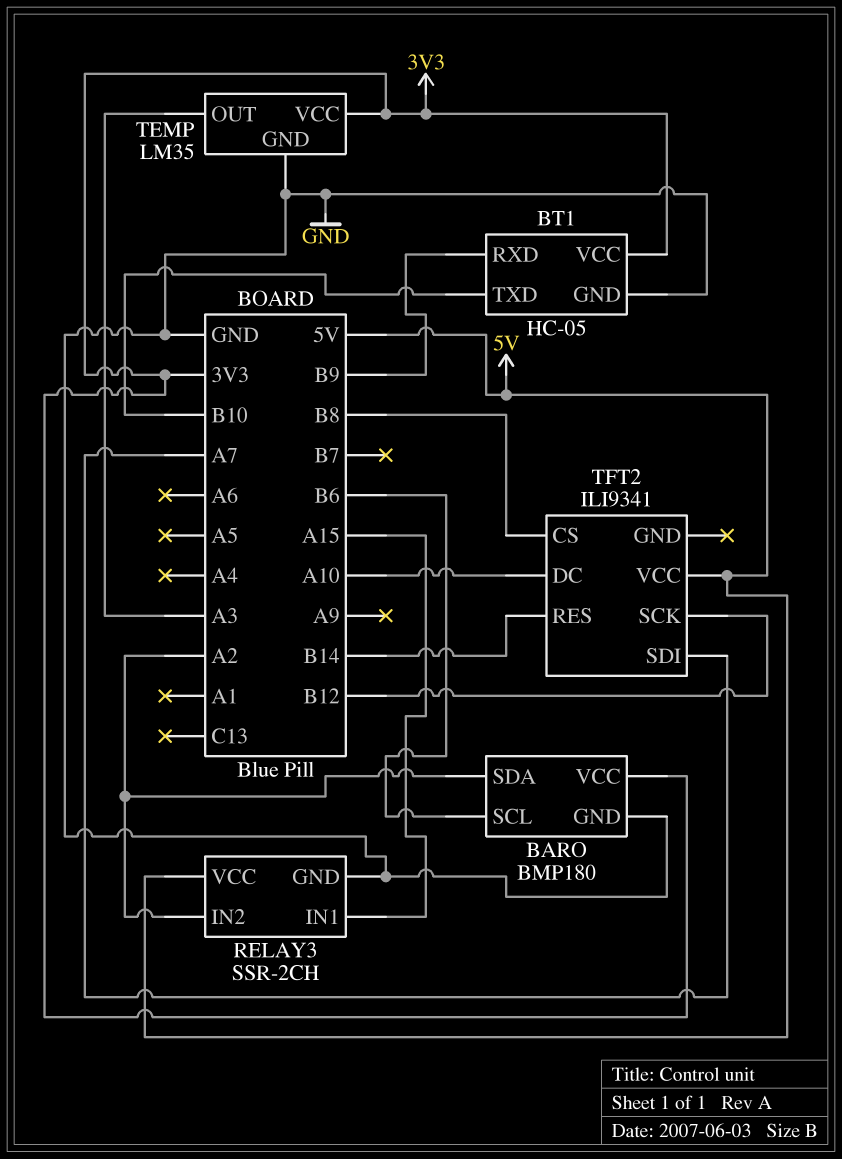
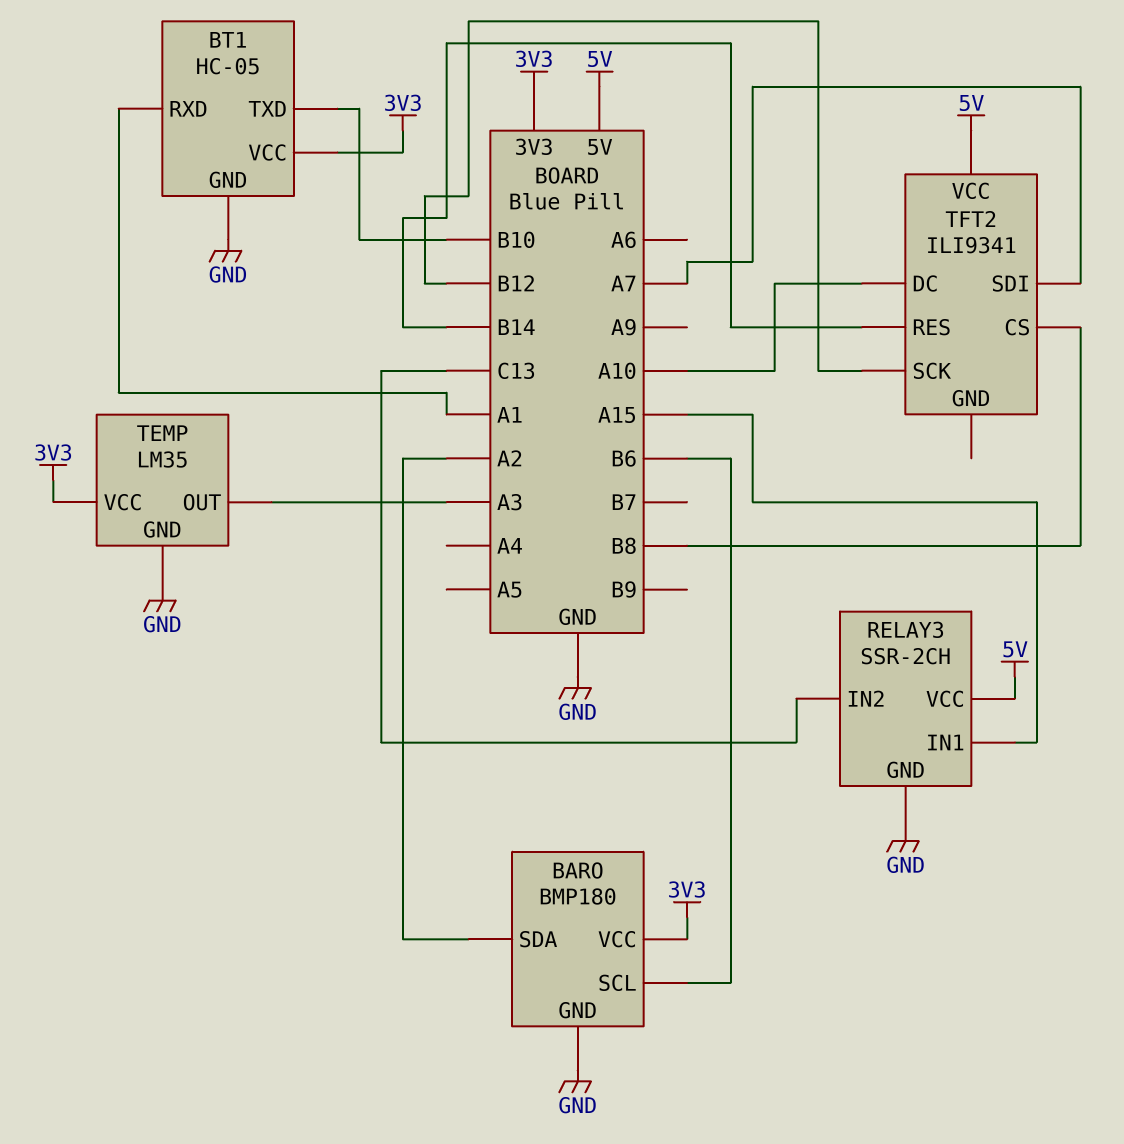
BT1 pin RXD: B9 -> A1
RELAY3 pin IN2: A2 -> C13

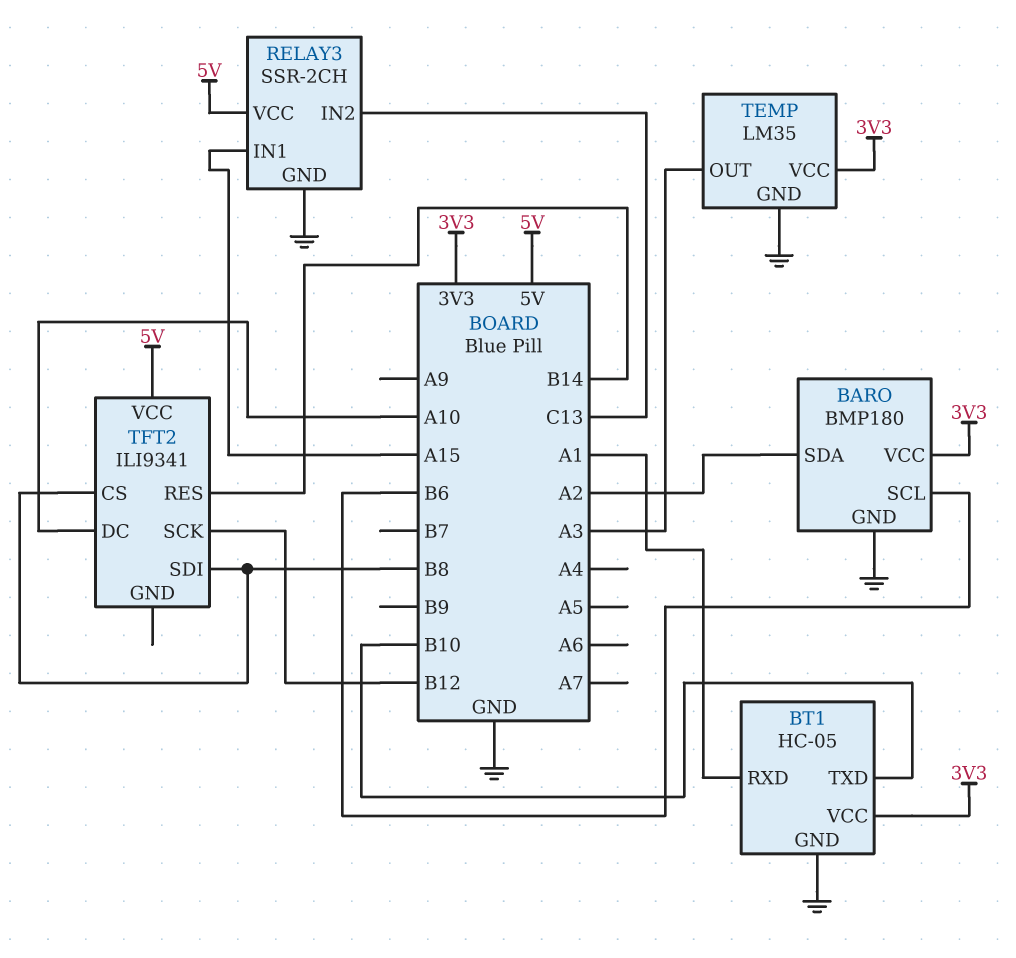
TFT2 pin SDI: A7 -> B8

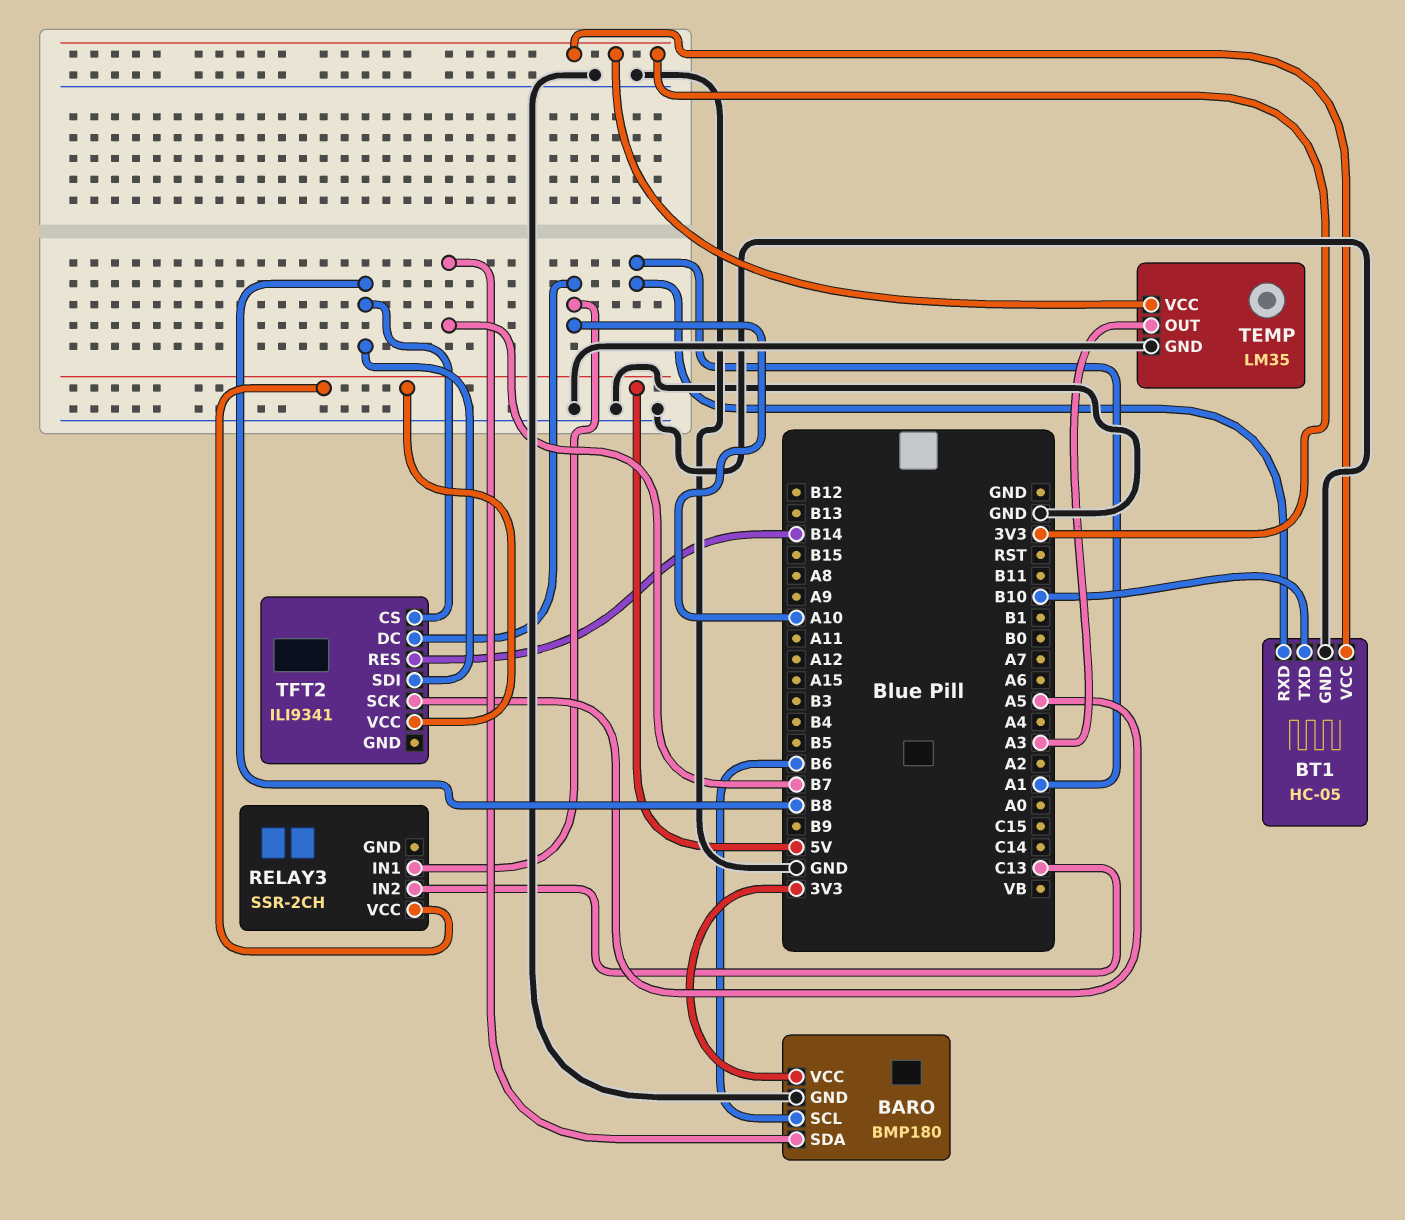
BARO pin SDA: A2 -> B7
RELAY3 pin GND: GND -> none
RELAY3 pin IN1: A15 -> A10
TFT2 pin SCK: B12 -> A5

